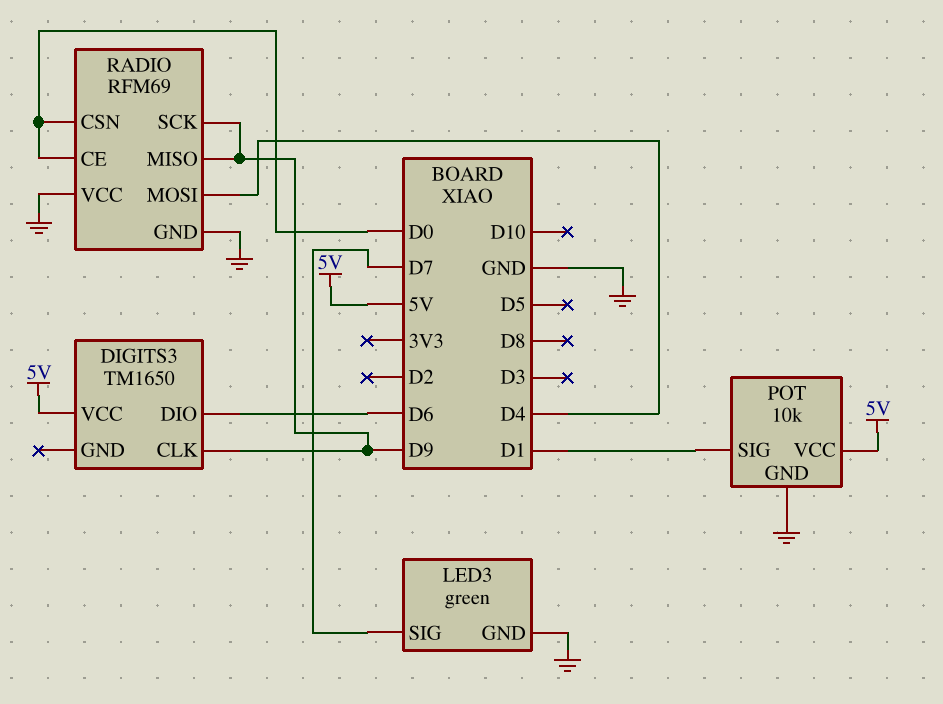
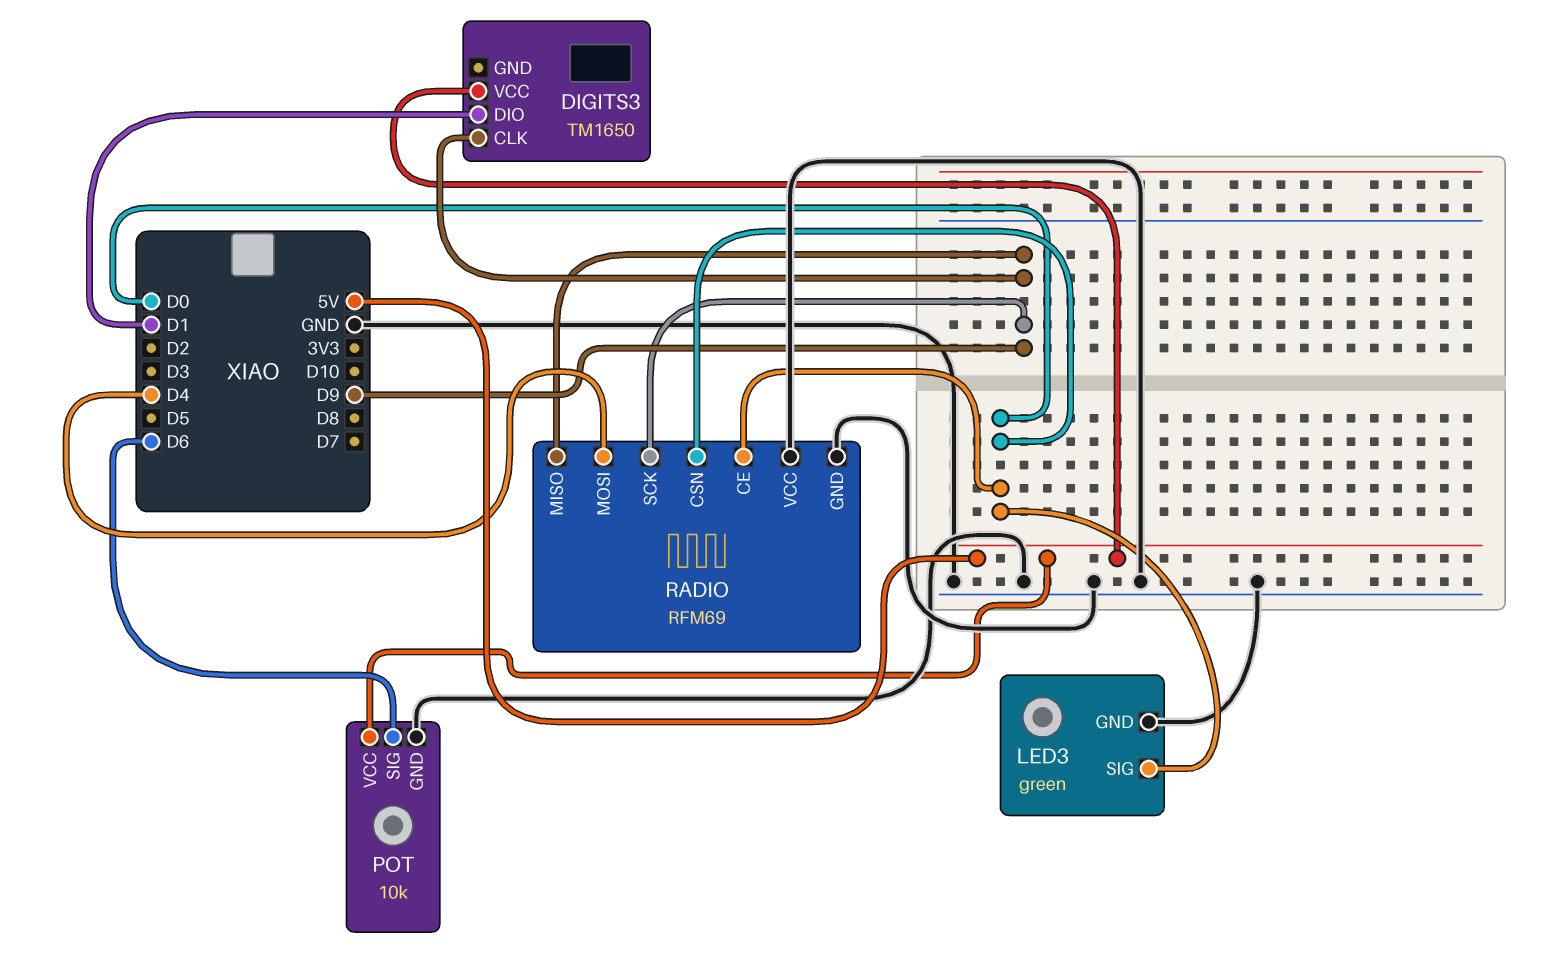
DIGITS3 pin DIO: D6 -> D1
LED3 pin SIG: D7 -> D0
POT pin SIG: D1 -> D6

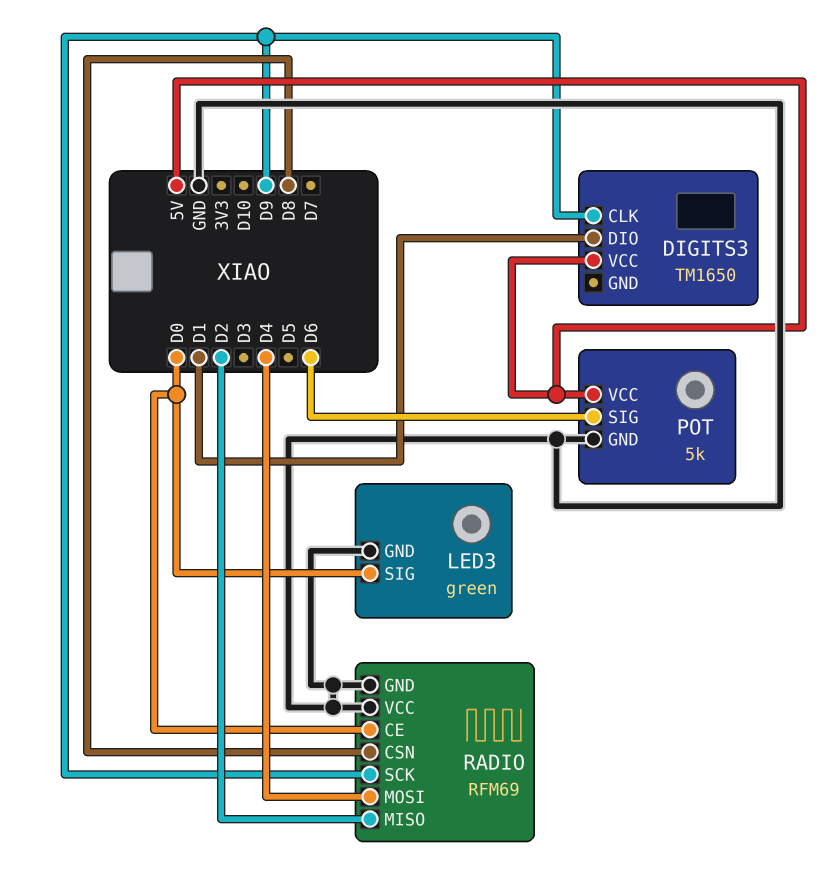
POT: 10k -> 5k
RADIO pin CSN: D0 -> D8
RADIO pin MISO: D9 -> D2

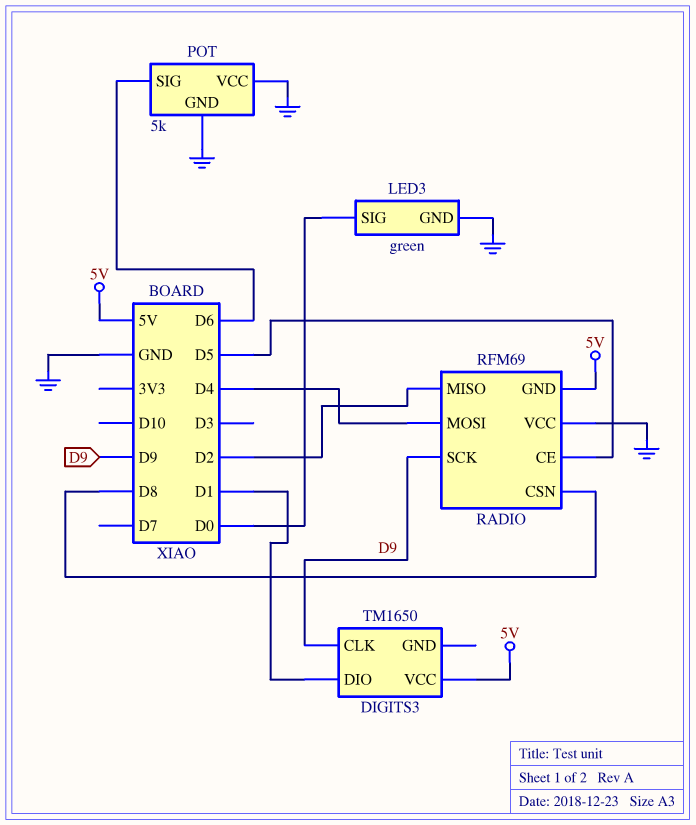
POT pin VCC: 5V -> GND
RADIO pin CE: D0 -> D5
RADIO pin GND: GND -> 5V

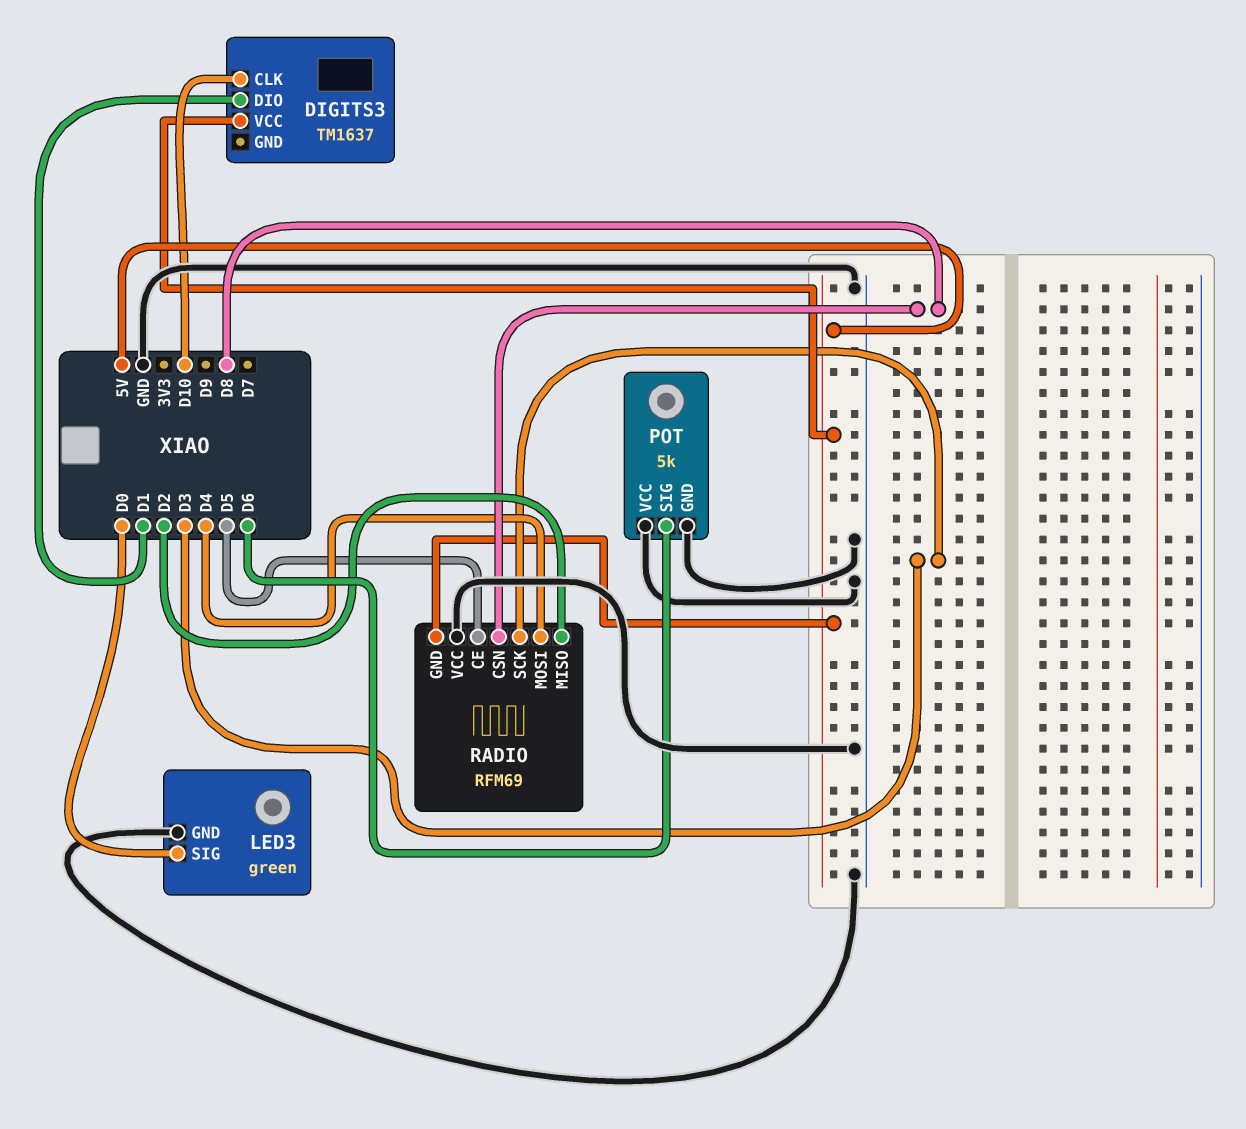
DIGITS3: TM1650 -> TM1637
DIGITS3 pin CLK: D9 -> D10
RADIO pin SCK: D9 -> D3

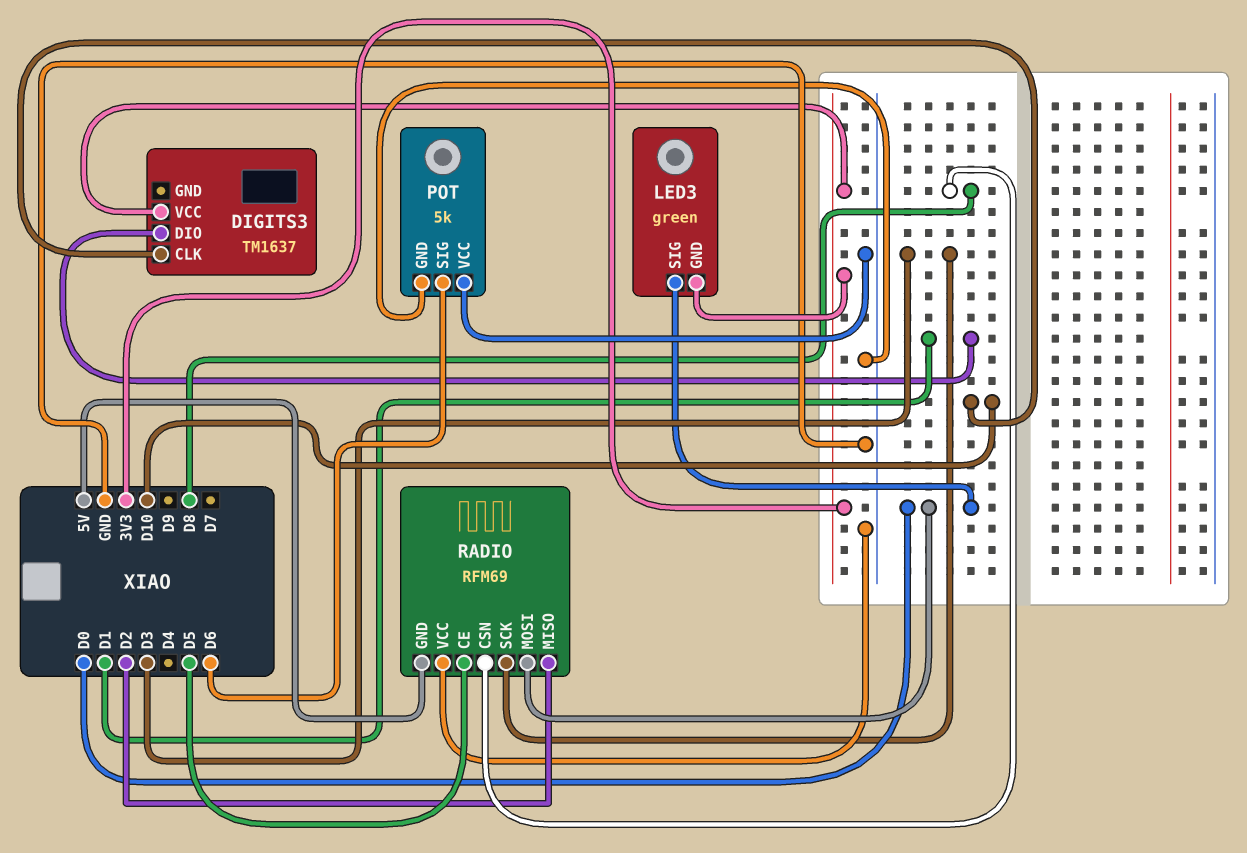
DIGITS3 pin VCC: 5V -> 3V3
LED3 pin GND: GND -> 3V3
RADIO pin MOSI: D4 -> D0

